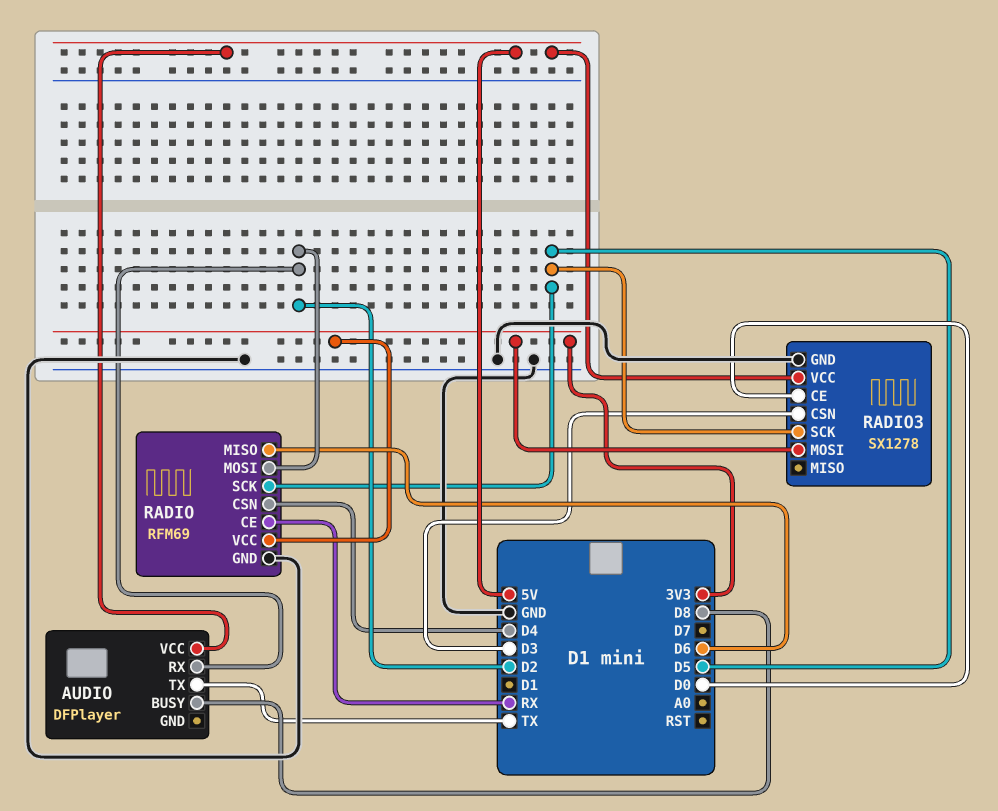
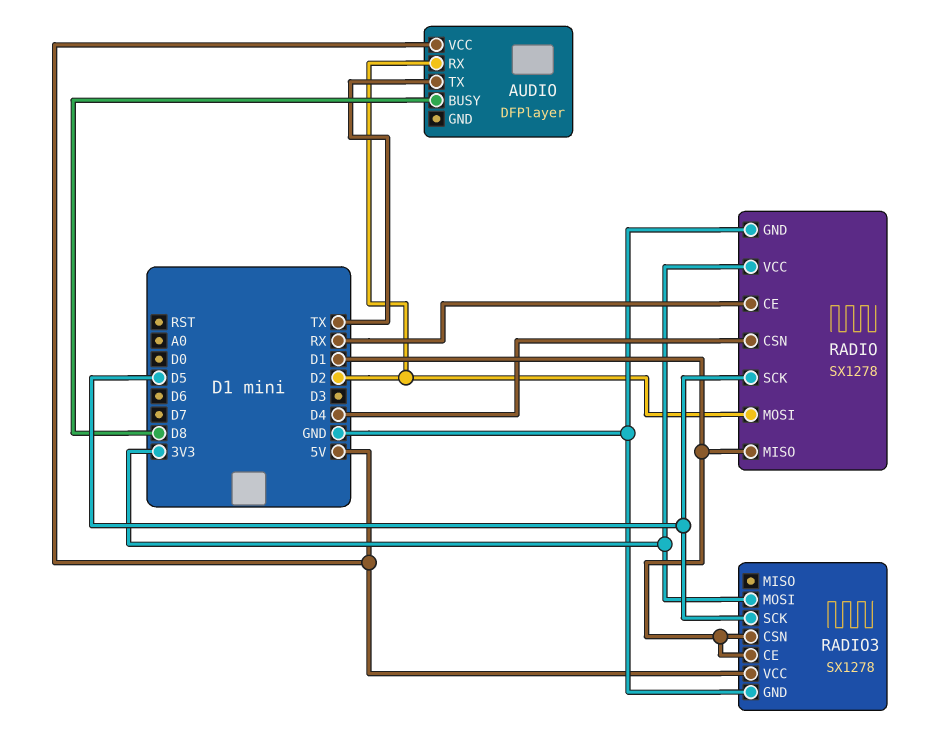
RADIO: RFM69 -> SX1278
RADIO pin MISO: D6 -> D1
RADIO3 pin CE: D0 -> D1
RADIO3 pin CSN: D3 -> D1

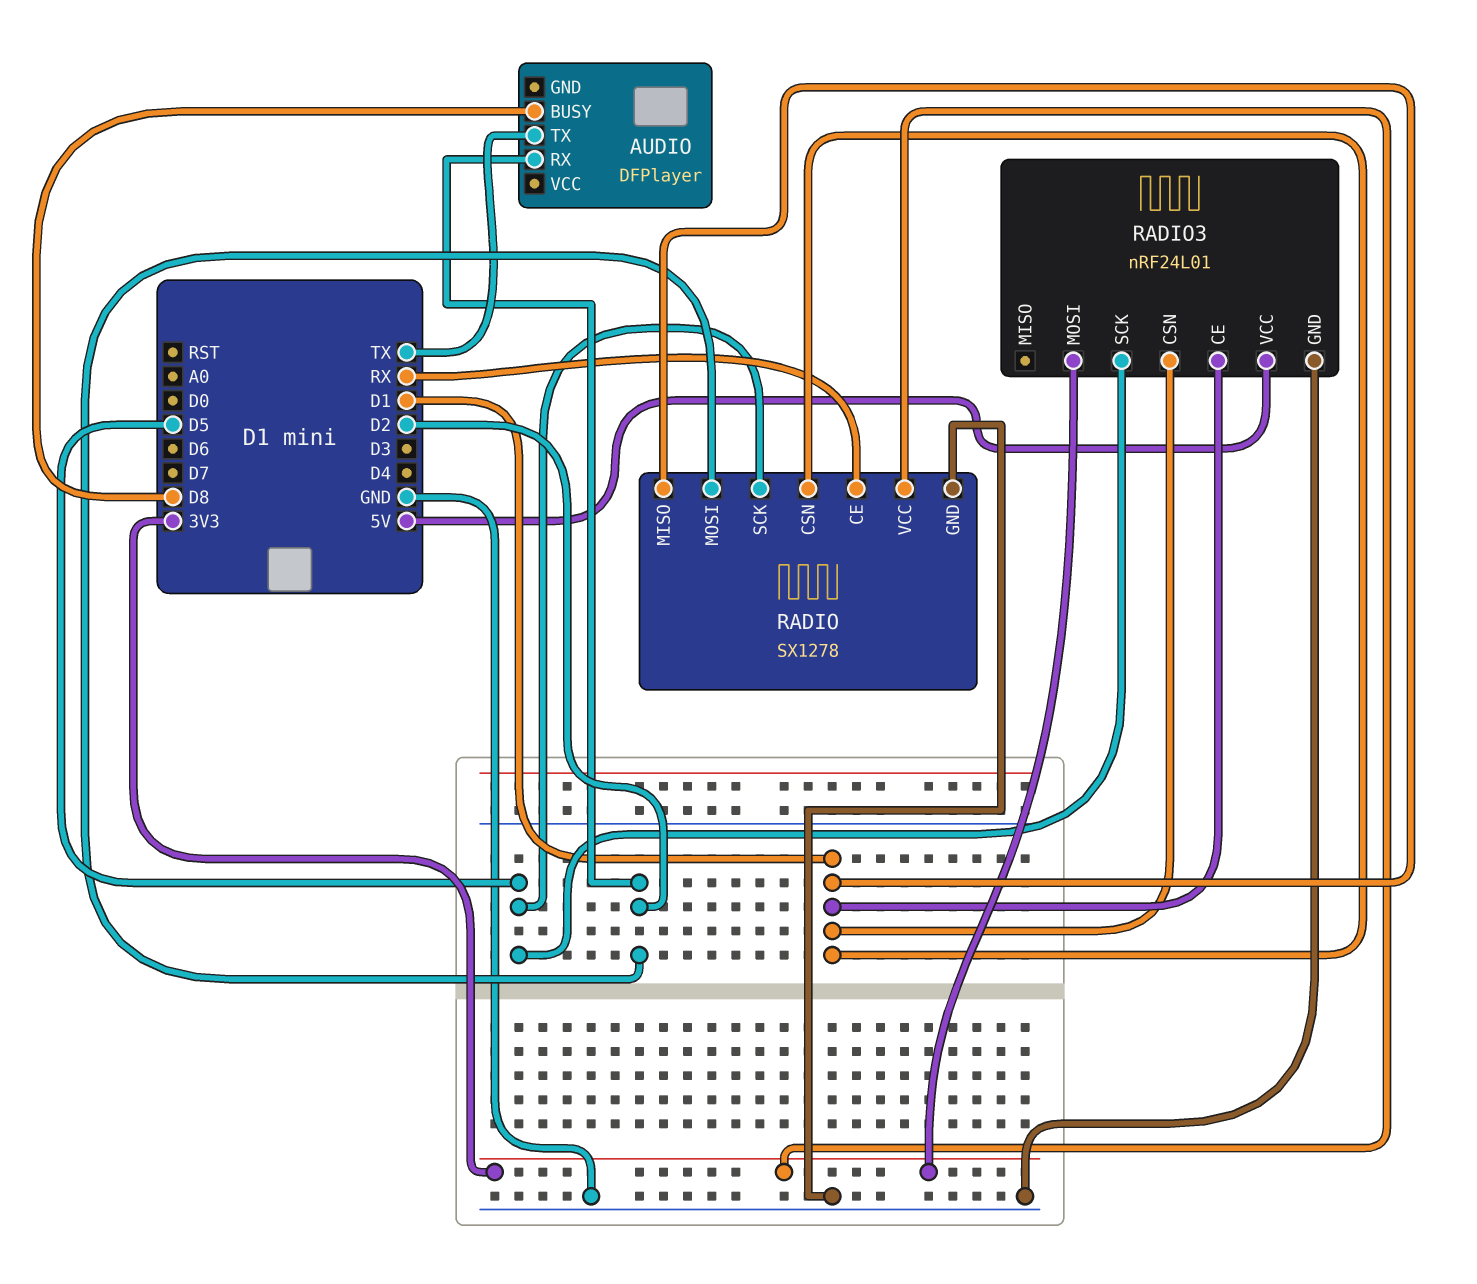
AUDIO pin VCC: 5V -> none
RADIO pin CSN: D4 -> D1
RADIO3: SX1278 -> nRF24L01

